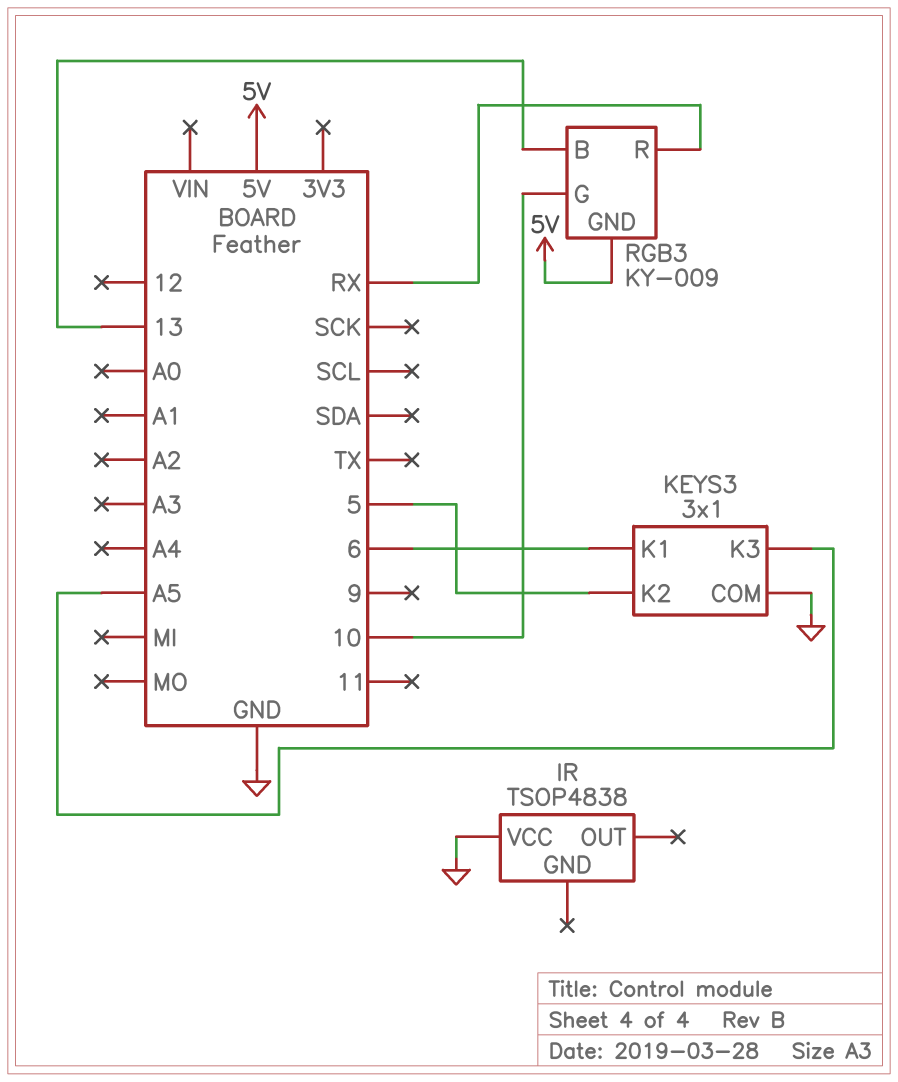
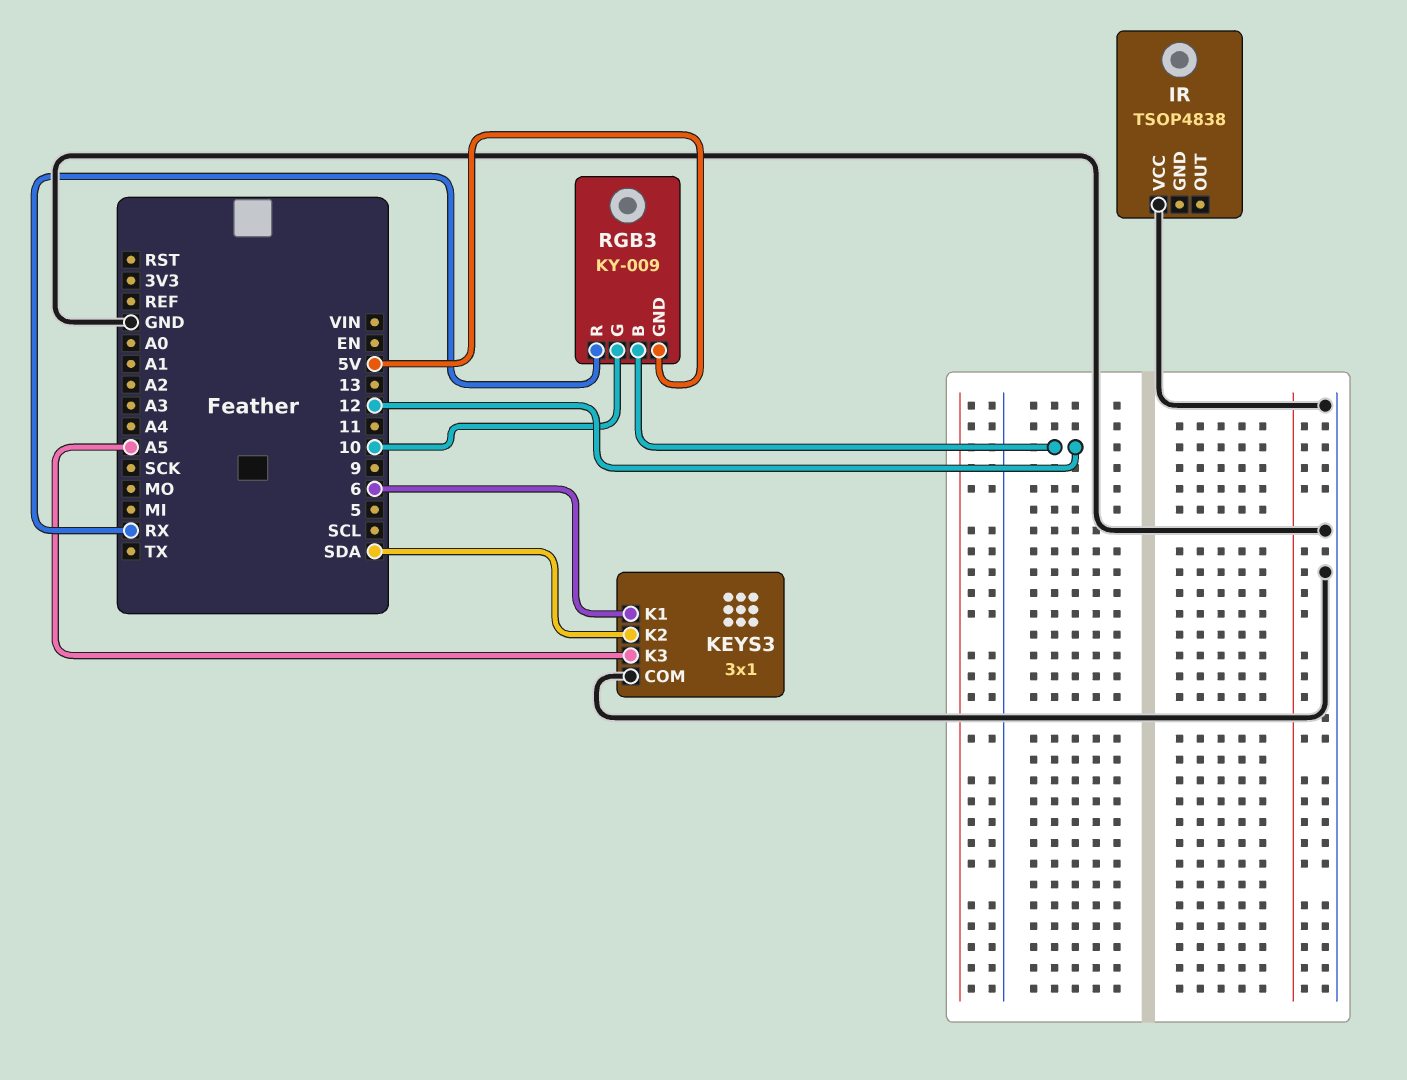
KEYS3 pin K2: 5 -> SDA
RGB3 pin B: 13 -> 12

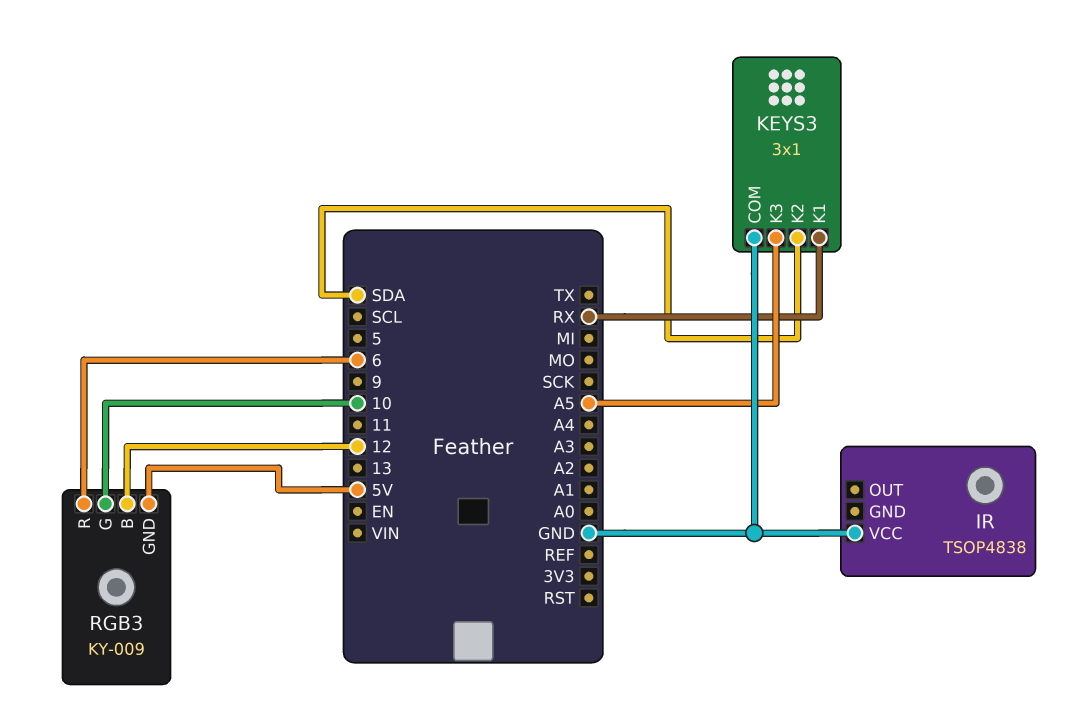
KEYS3 pin K1: 6 -> RX
RGB3 pin R: RX -> 6

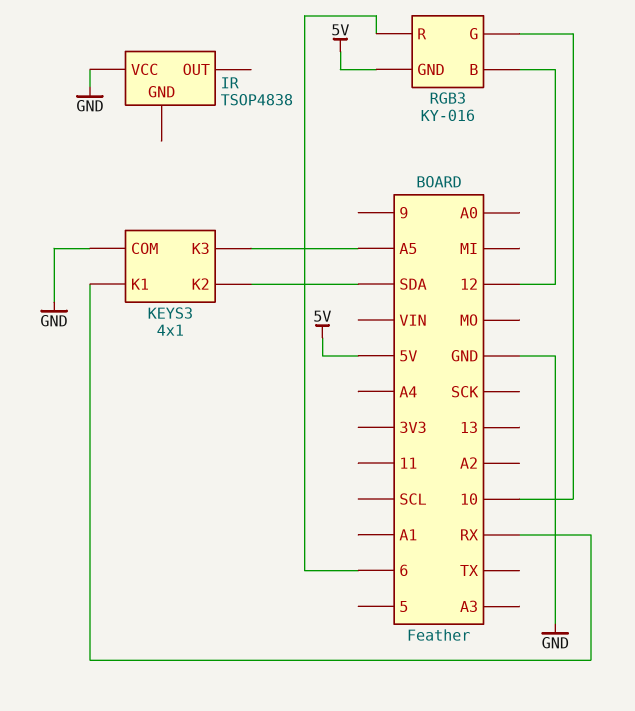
KEYS3: 3x1 -> 4x1
RGB3: KY-009 -> KY-016

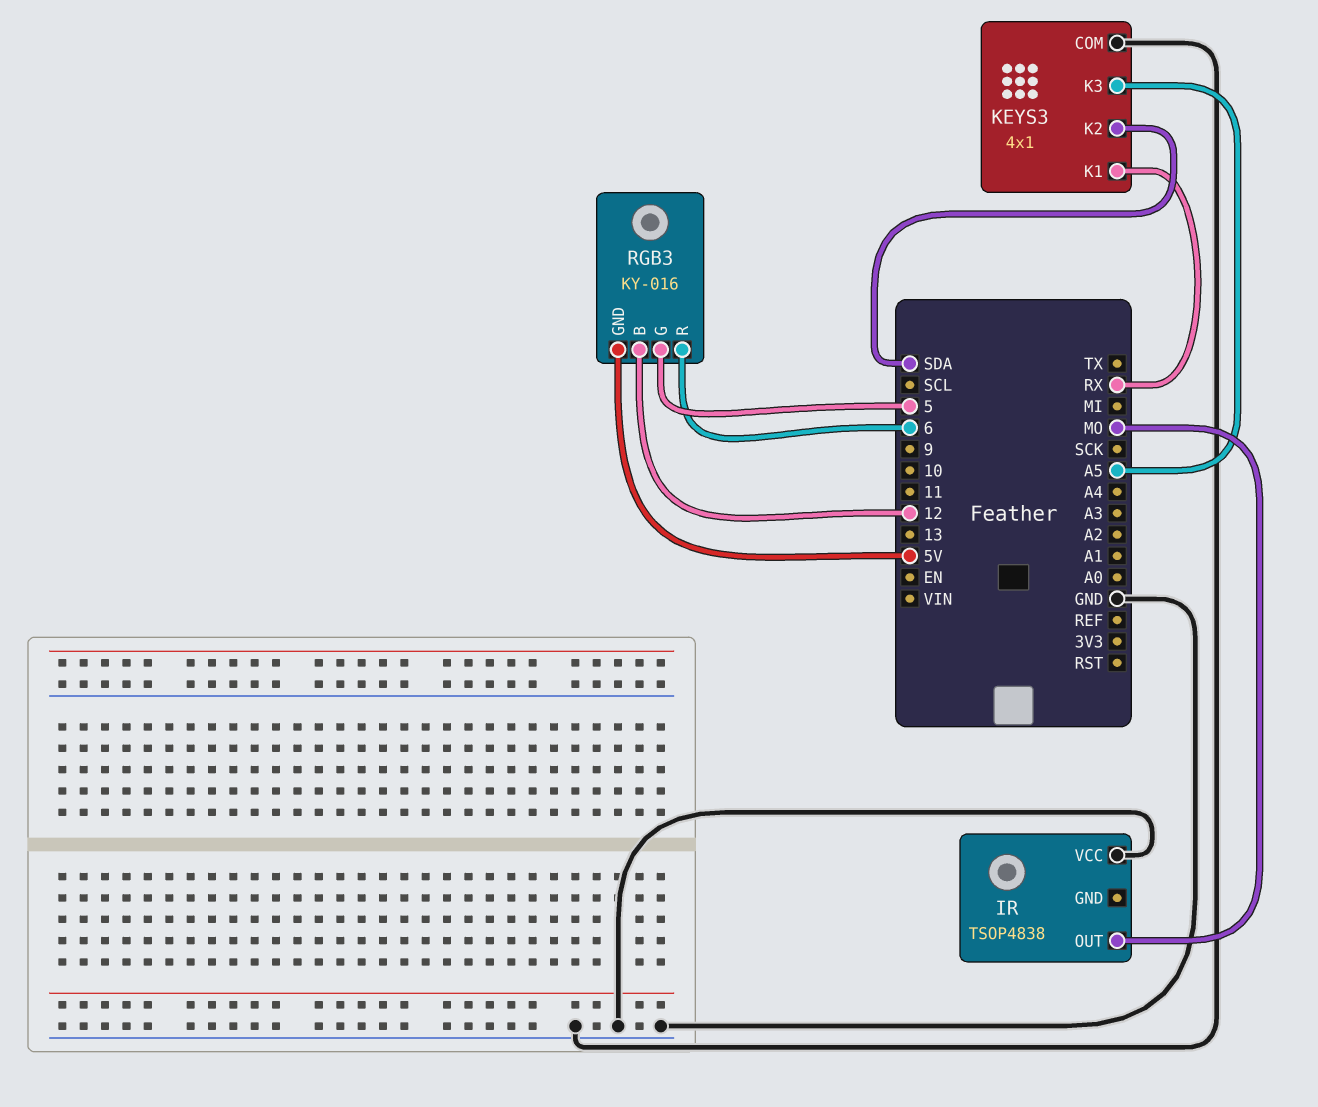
IR pin OUT: none -> MO
RGB3 pin G: 10 -> 5

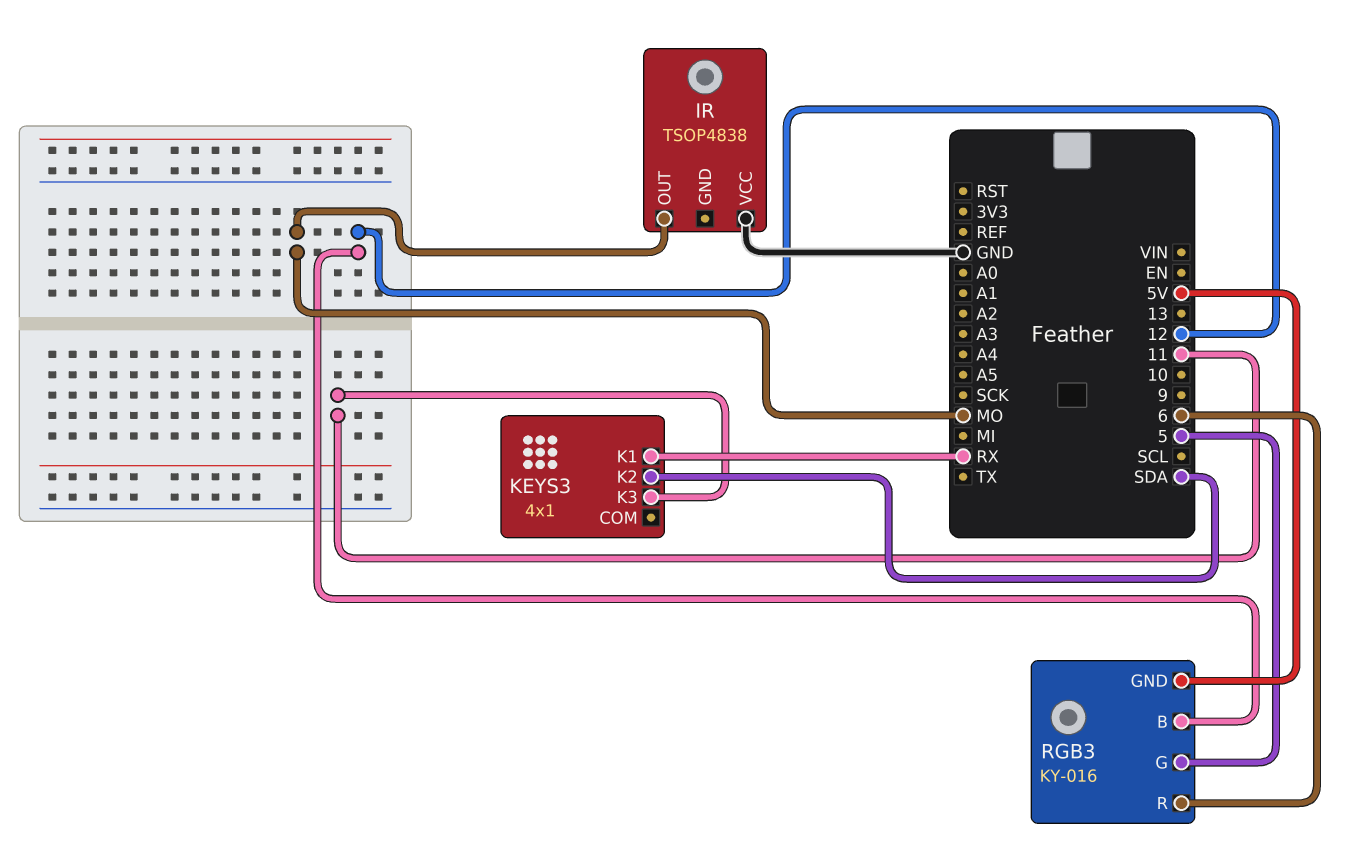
KEYS3 pin COM: GND -> none
KEYS3 pin K3: A5 -> 11

